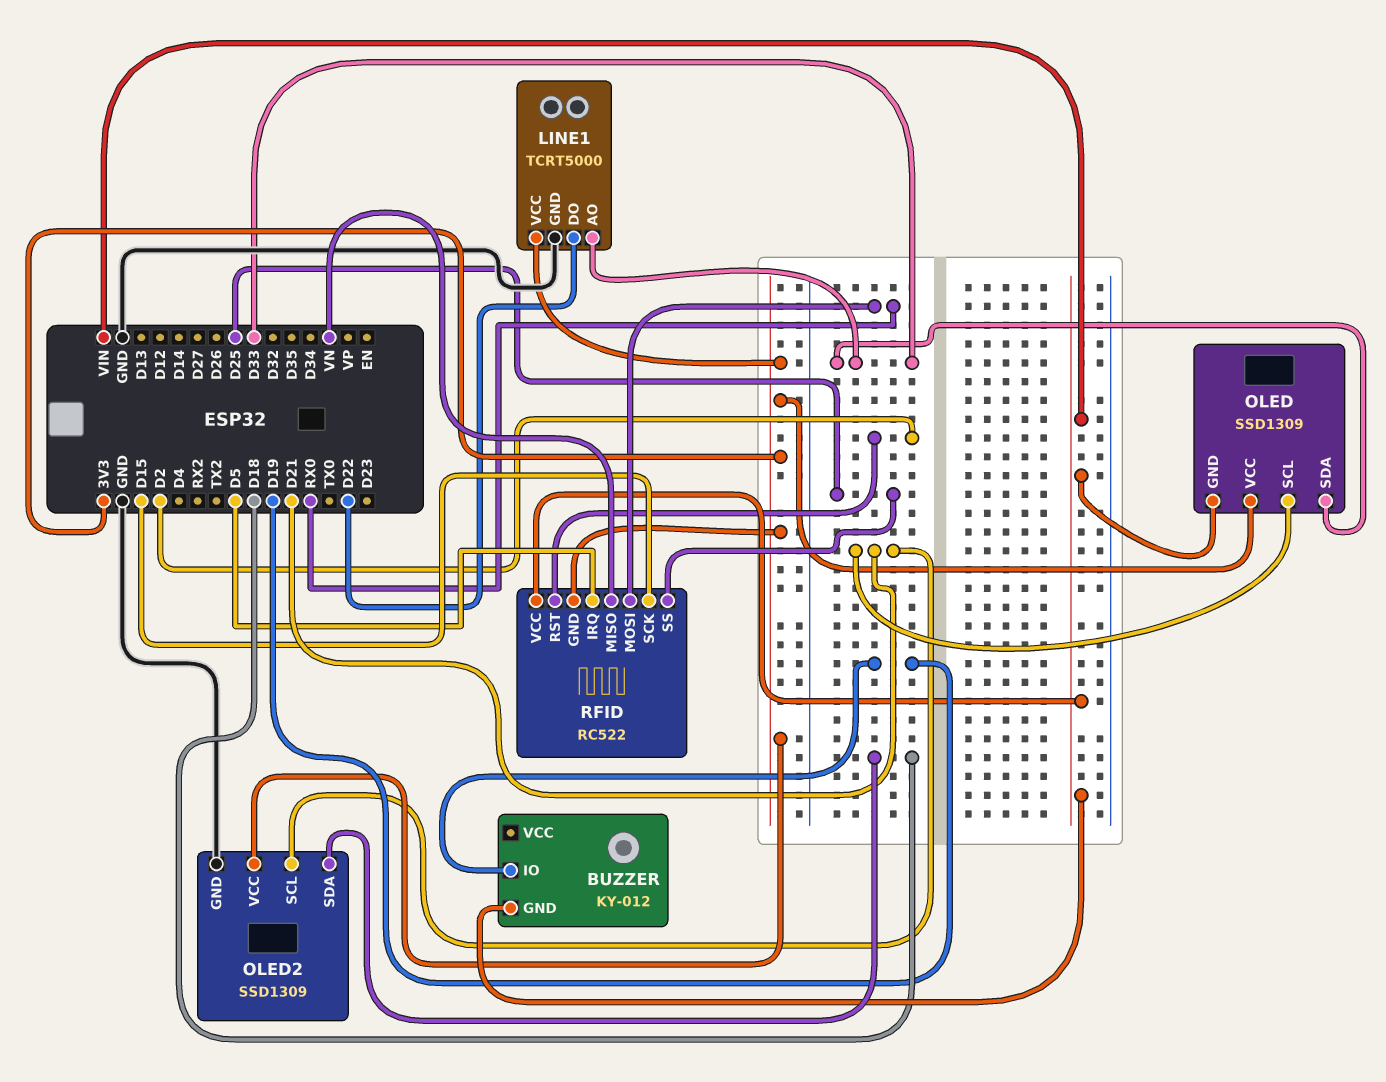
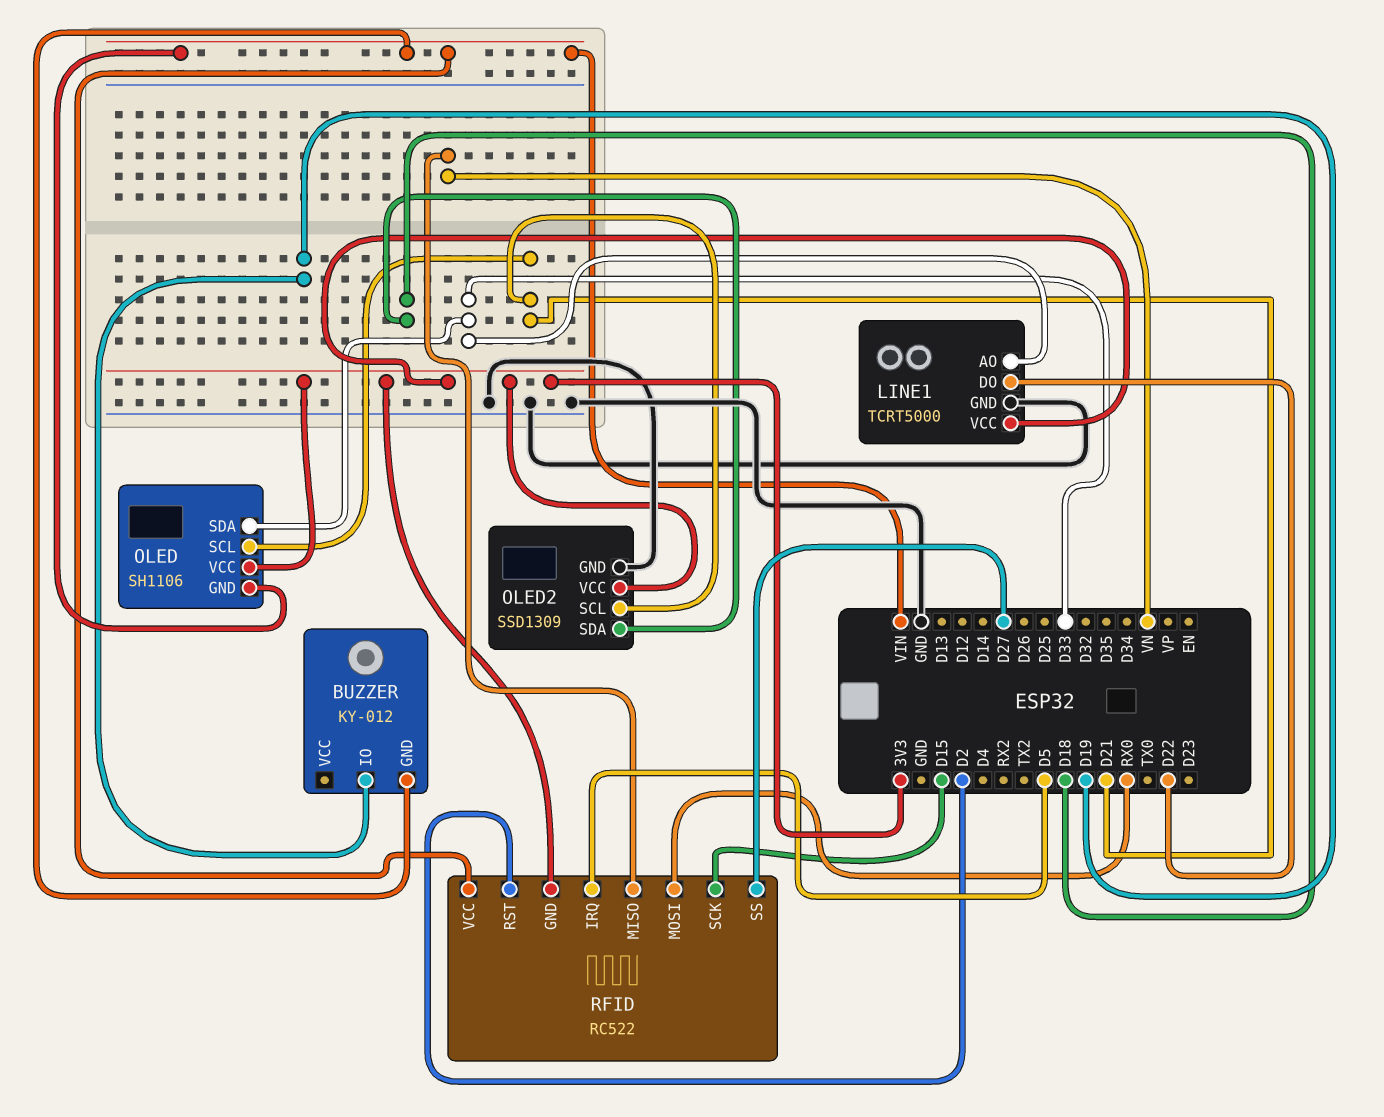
OLED: SSD1309 -> SH1106
RFID pin SS: D25 -> D27

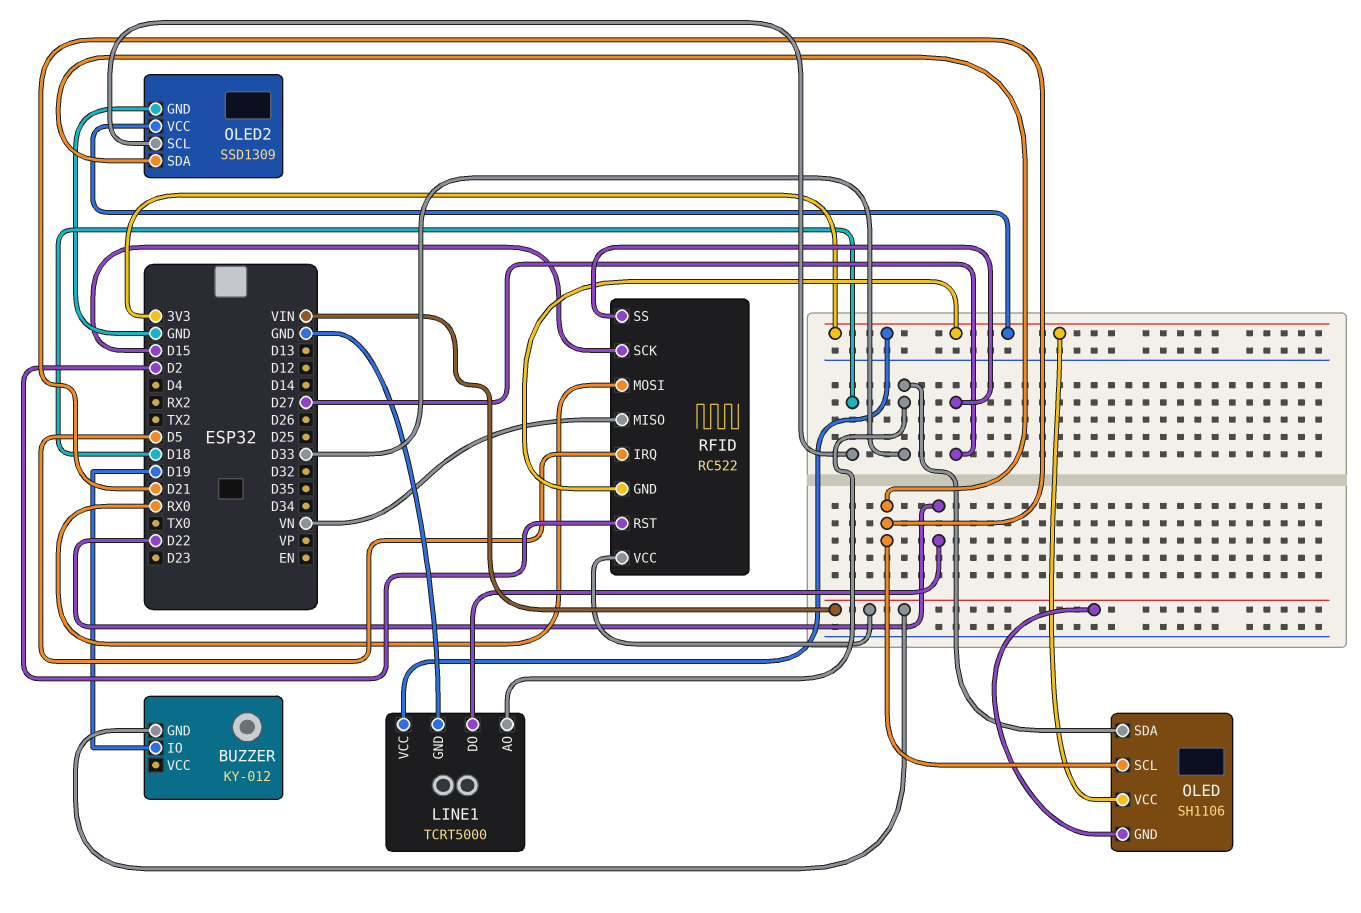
OLED2 pin SCL: D21 -> D18
OLED2 pin SDA: D18 -> D21

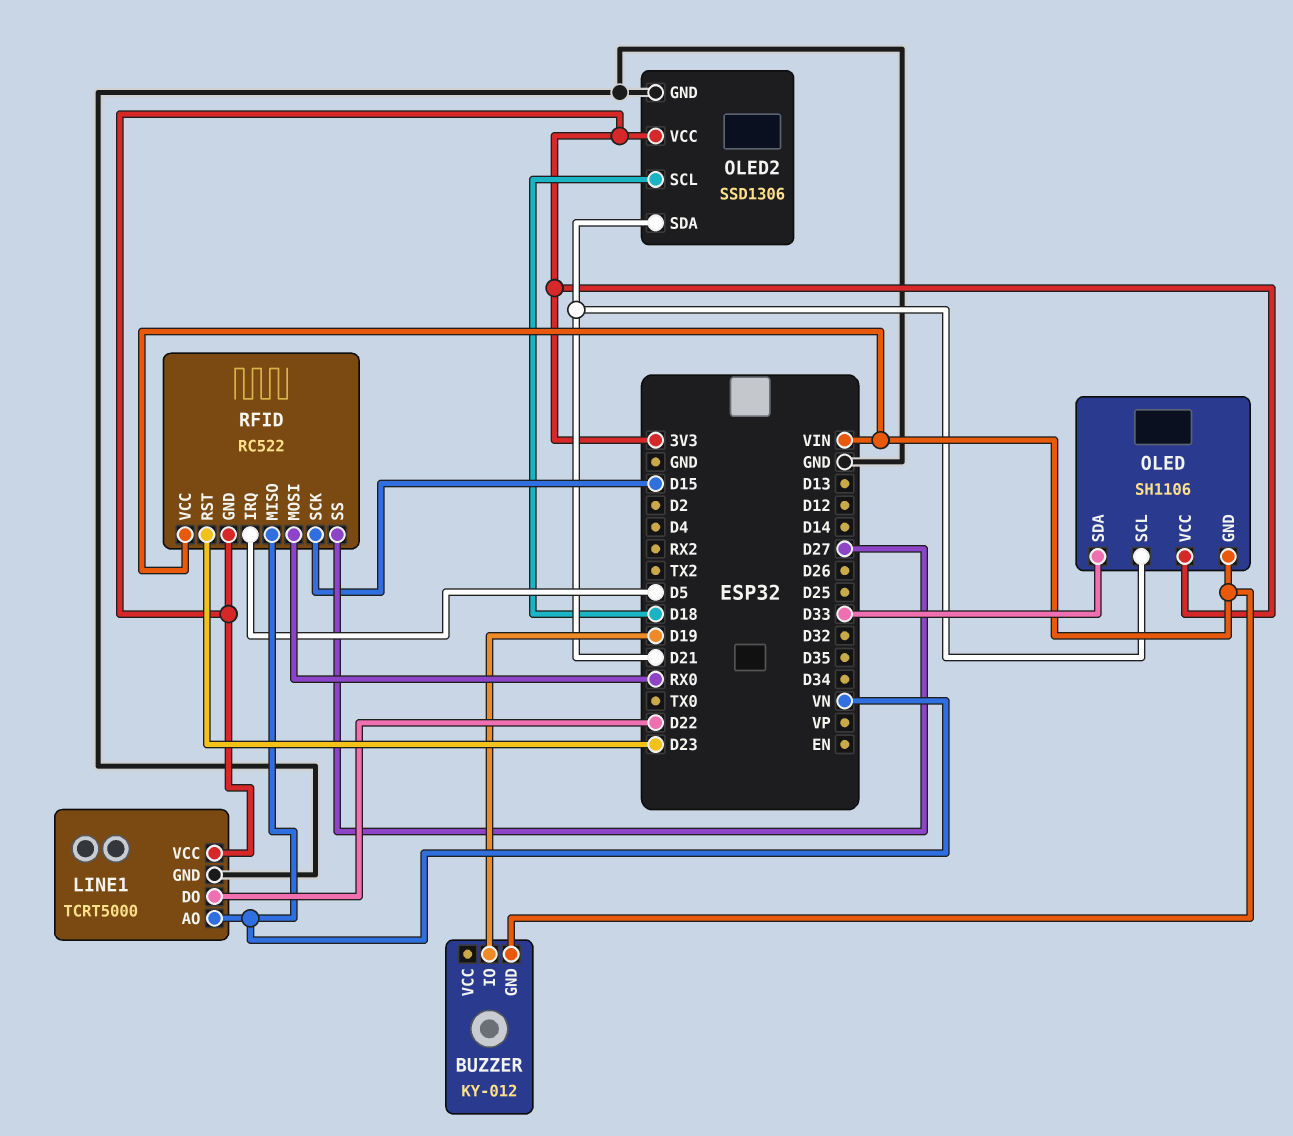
LINE1 pin AO: D33 -> VN
OLED2: SSD1309 -> SSD1306
RFID pin RST: D2 -> D23

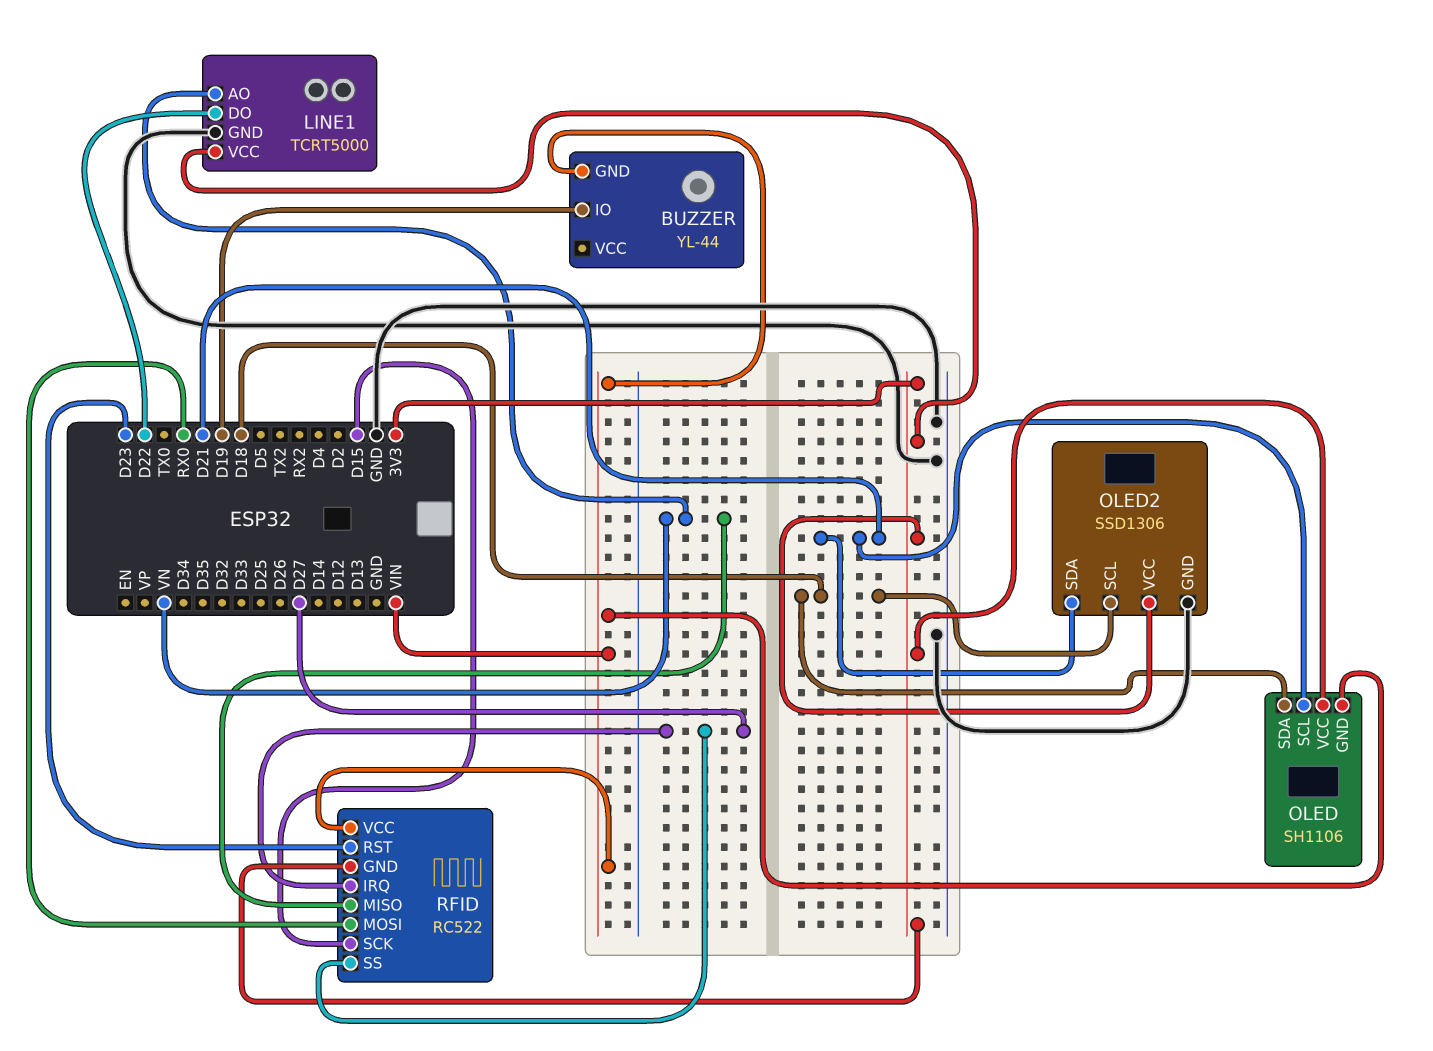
BUZZER: KY-012 -> YL-44
OLED pin SDA: D33 -> D18
RFID pin IRQ: D5 -> D27

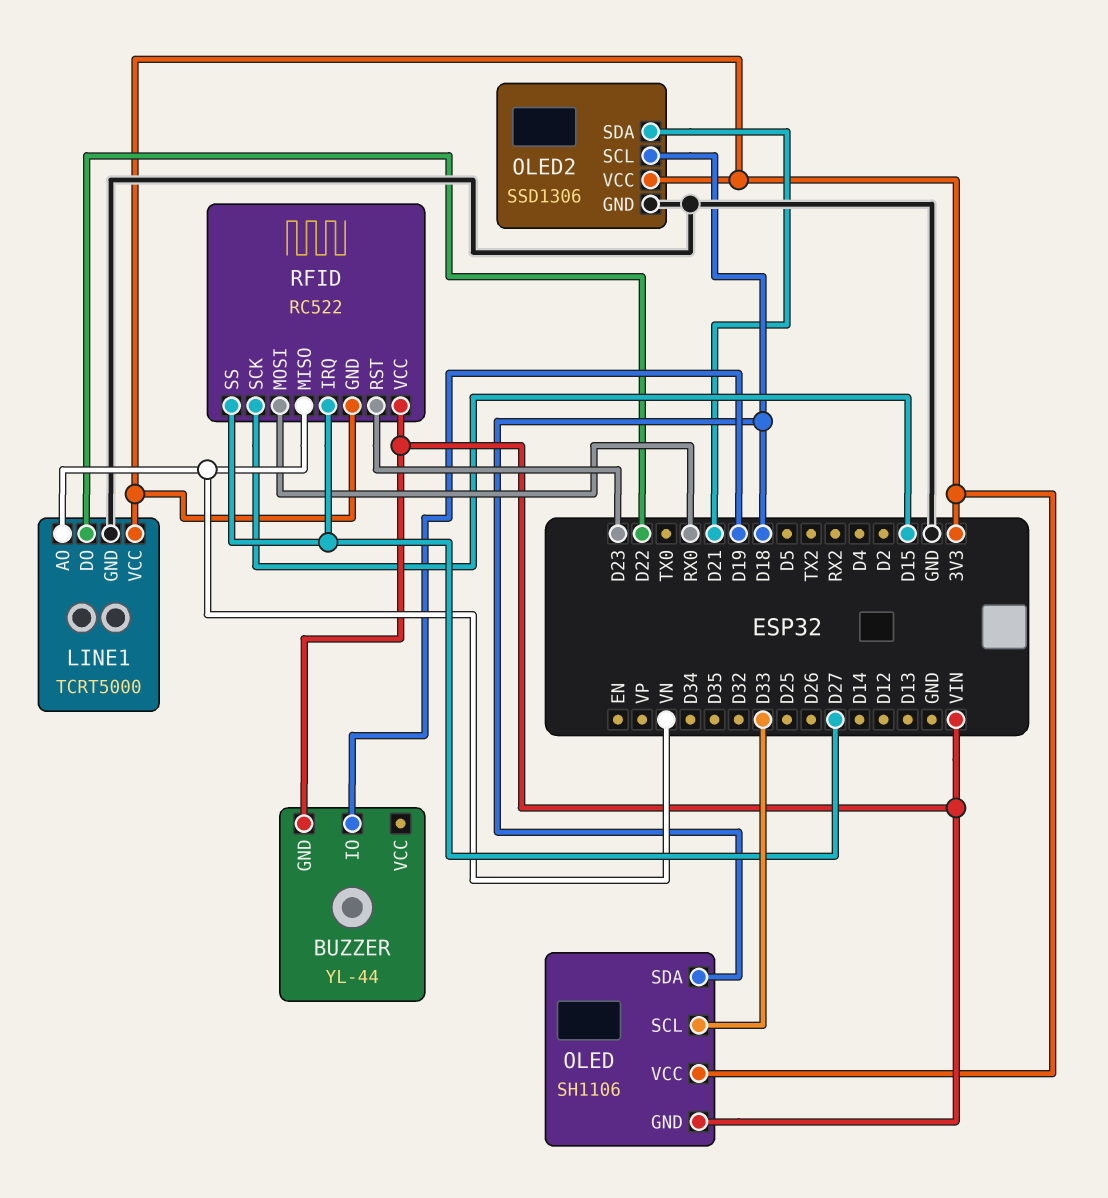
OLED pin SCL: D21 -> D33

